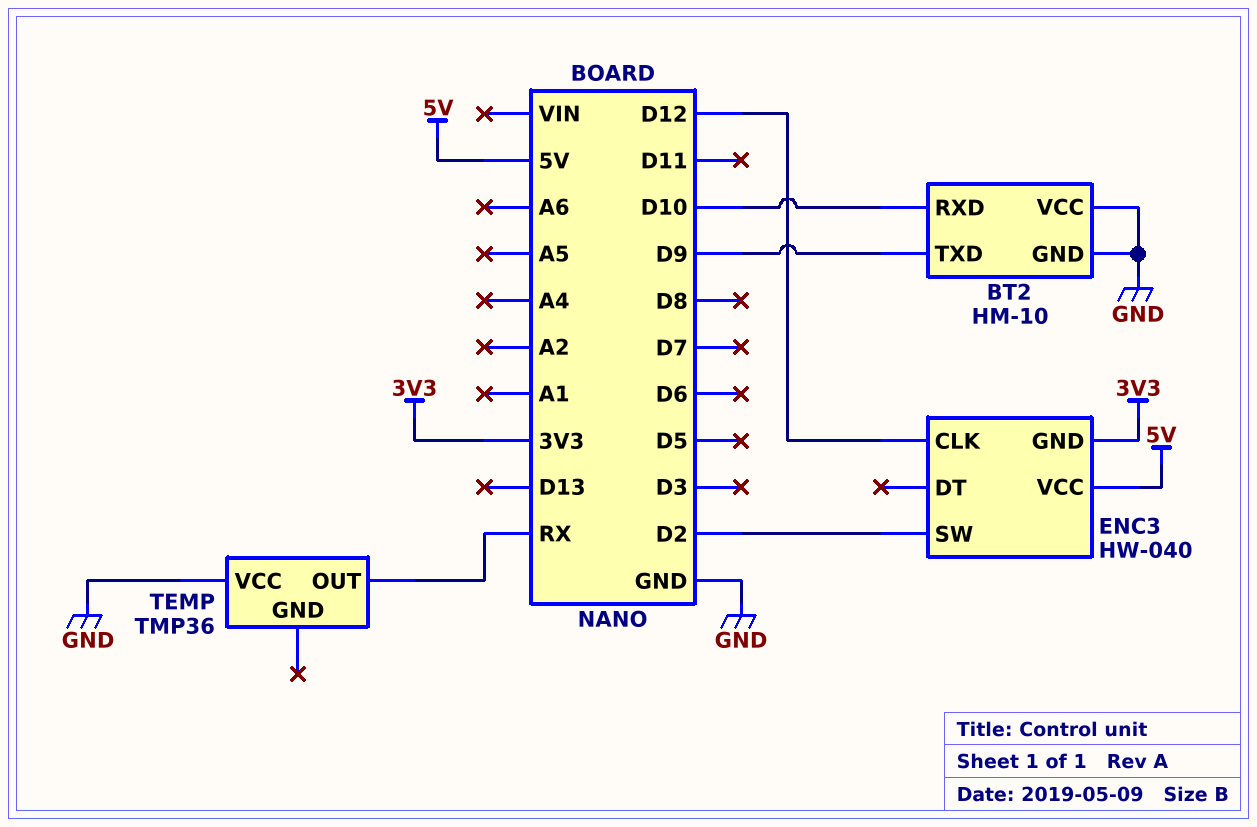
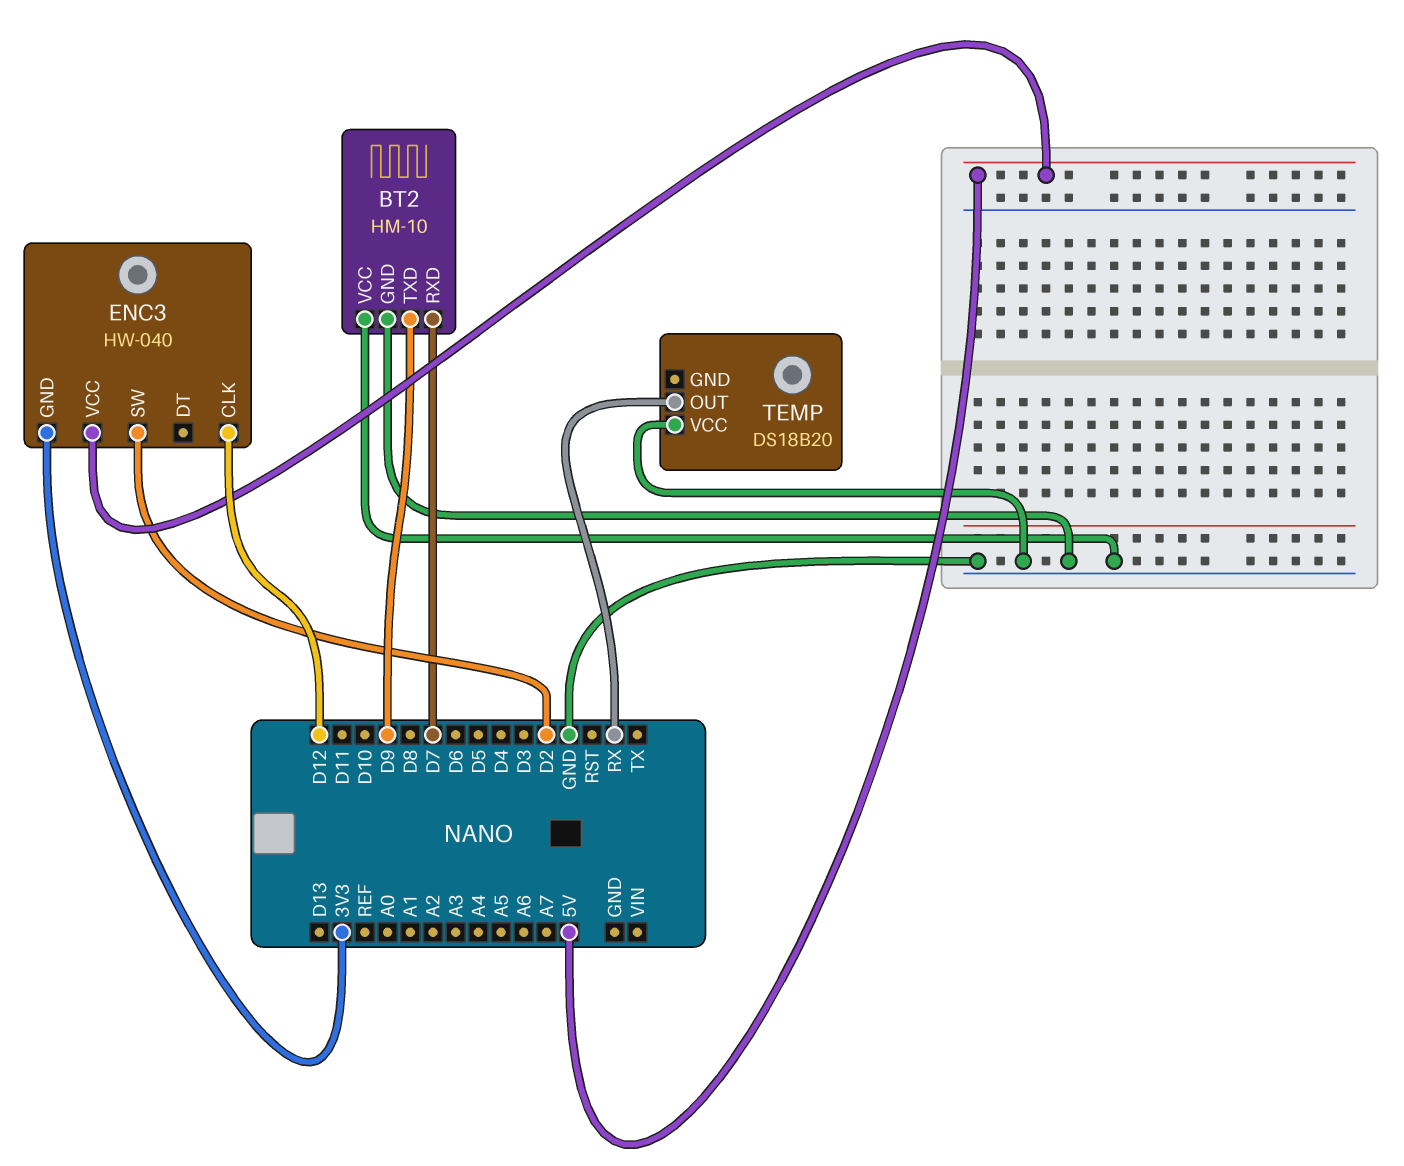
BT2 pin RXD: D10 -> D7
TEMP: TMP36 -> DS18B20

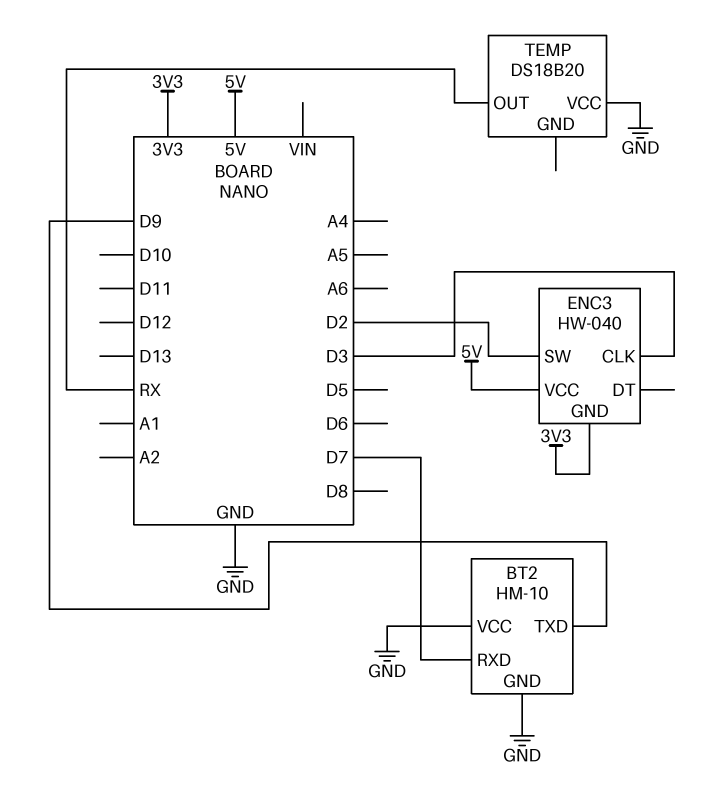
ENC3 pin CLK: D12 -> D3

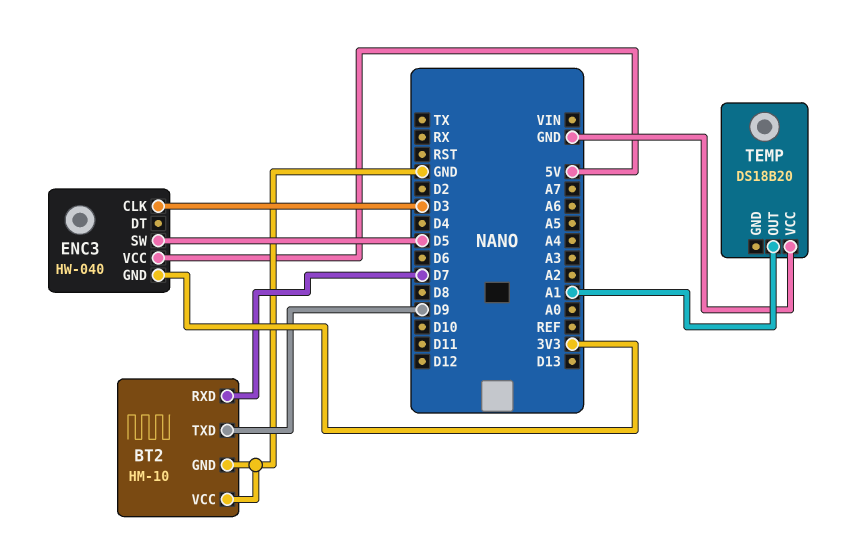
ENC3 pin SW: D2 -> D5
TEMP pin OUT: RX -> A1

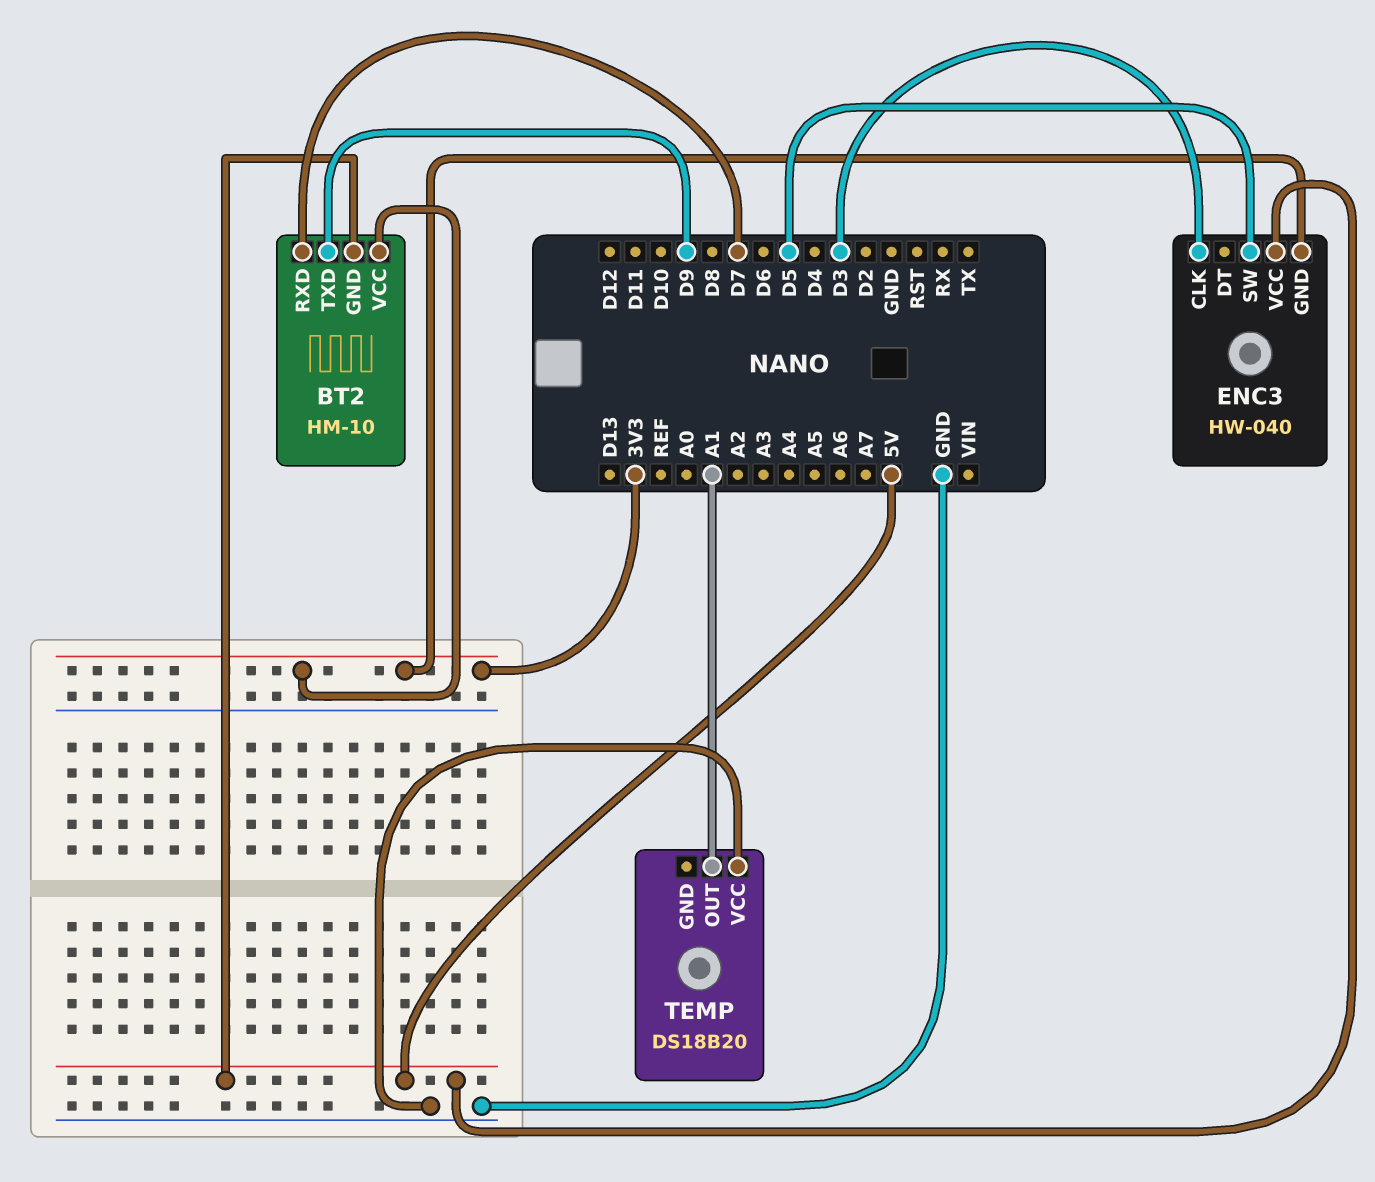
BT2 pin GND: GND -> 5V
BT2 pin VCC: GND -> 3V3

